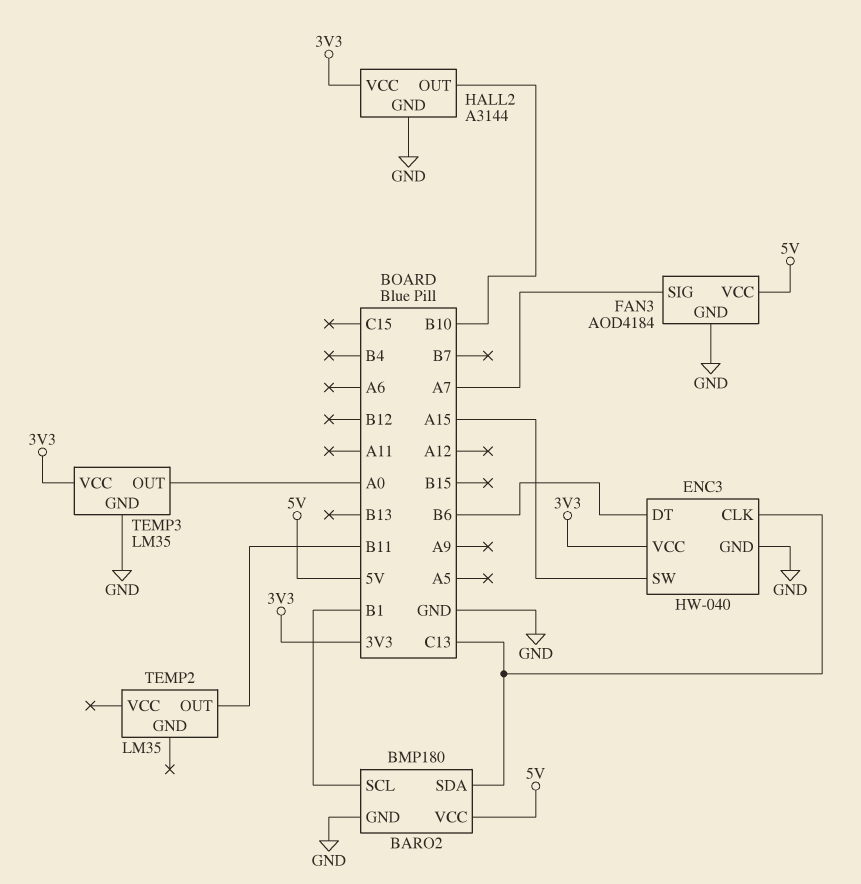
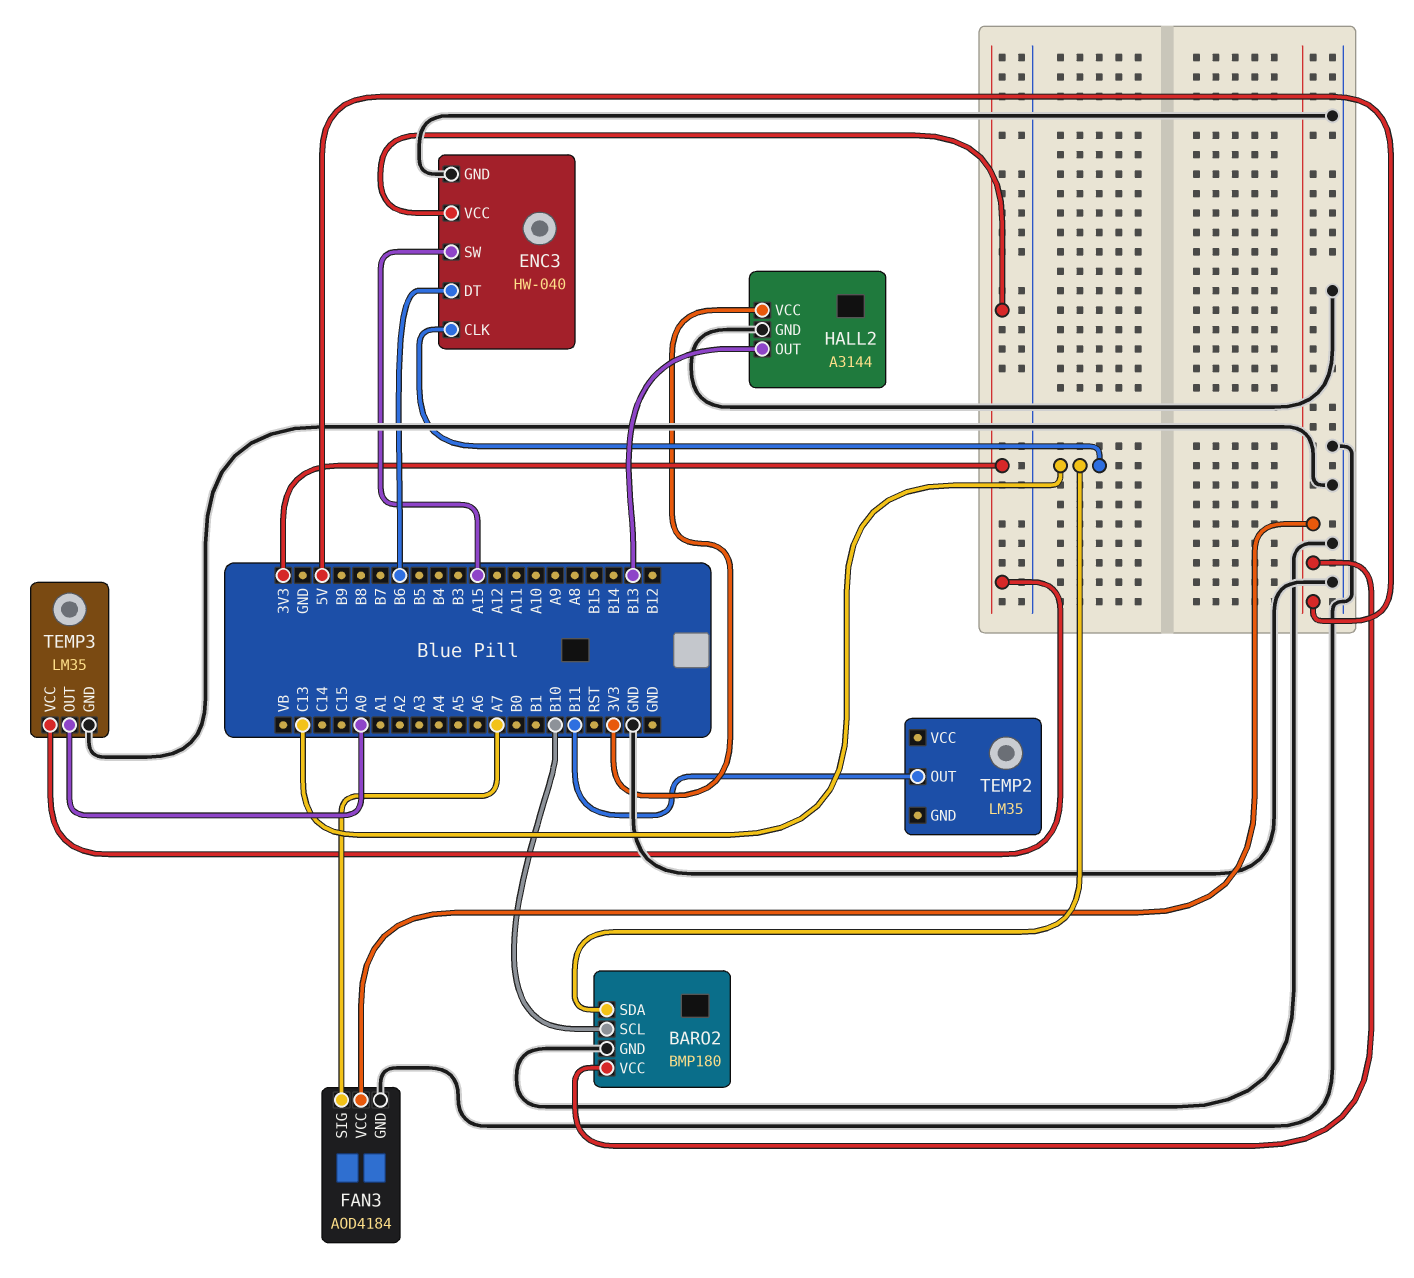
BARO2 pin SCL: B1 -> B10
HALL2 pin OUT: B10 -> B13

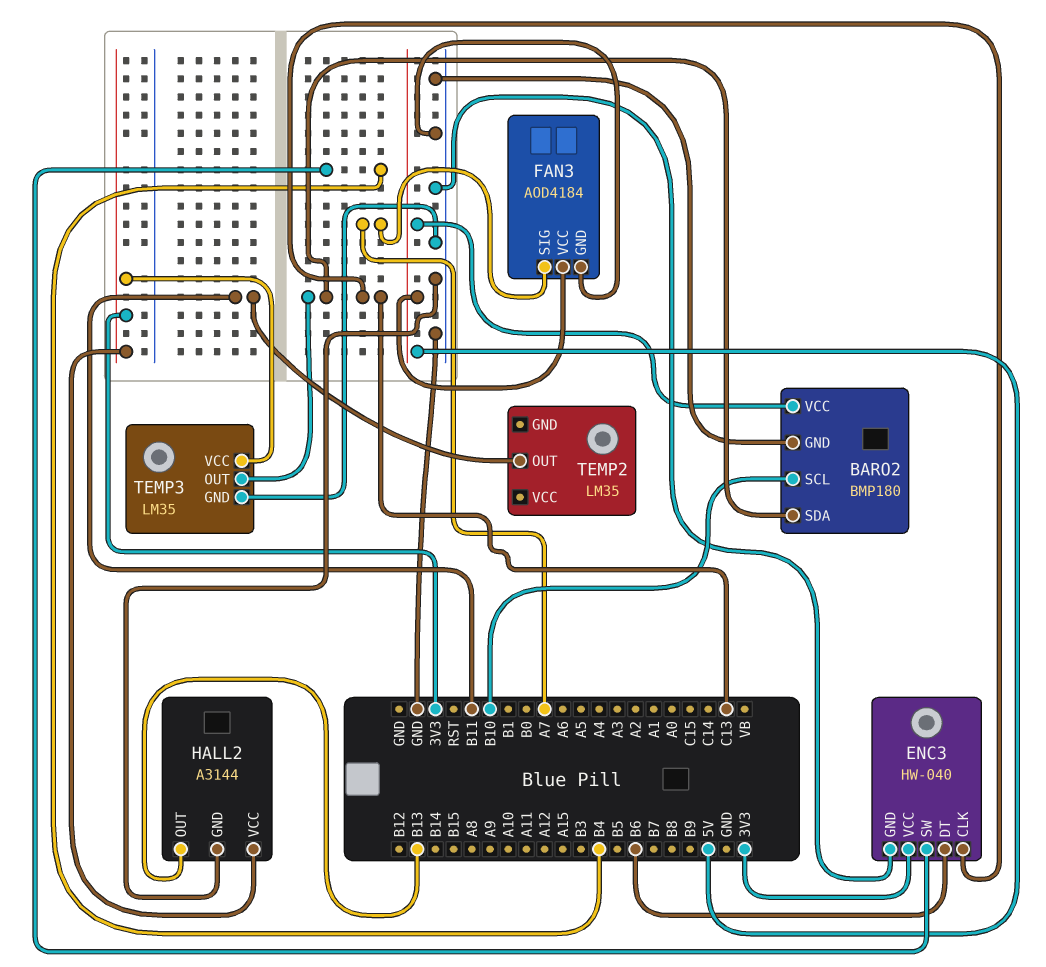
ENC3 pin SW: A15 -> B4
TEMP3 pin OUT: A0 -> C13

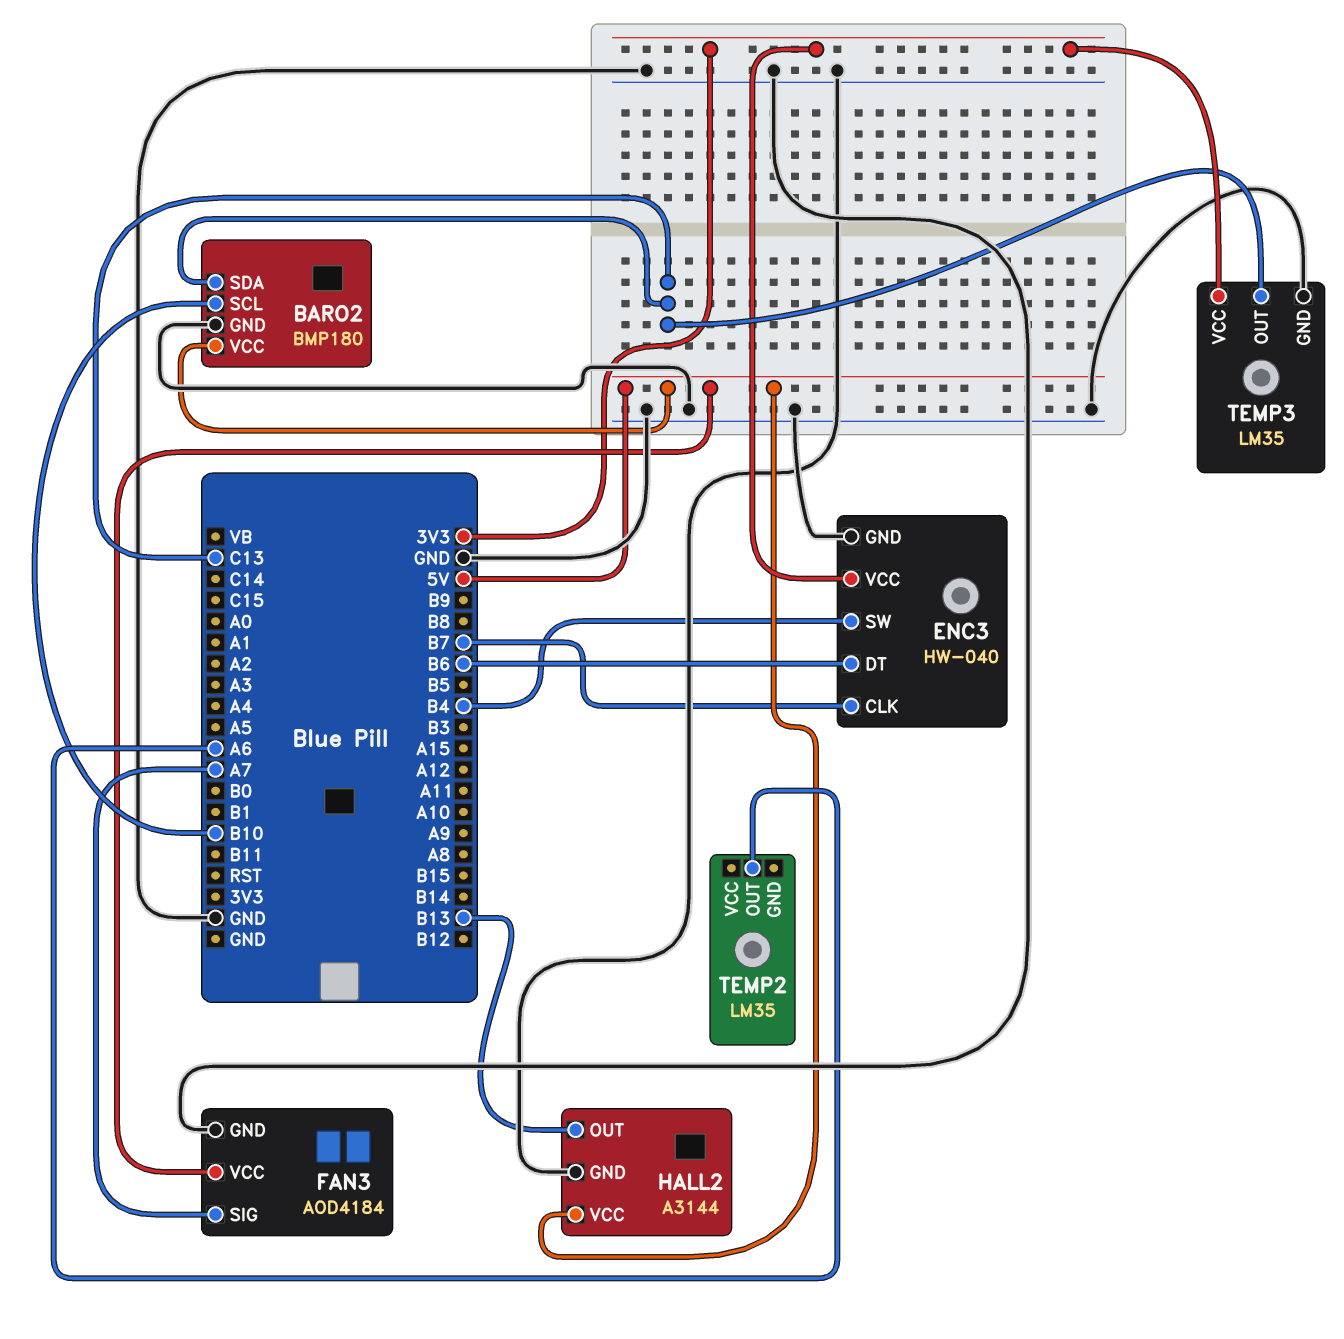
ENC3 pin CLK: C13 -> B7
HALL2 pin VCC: 3V3 -> 5V
TEMP2 pin OUT: B11 -> A6

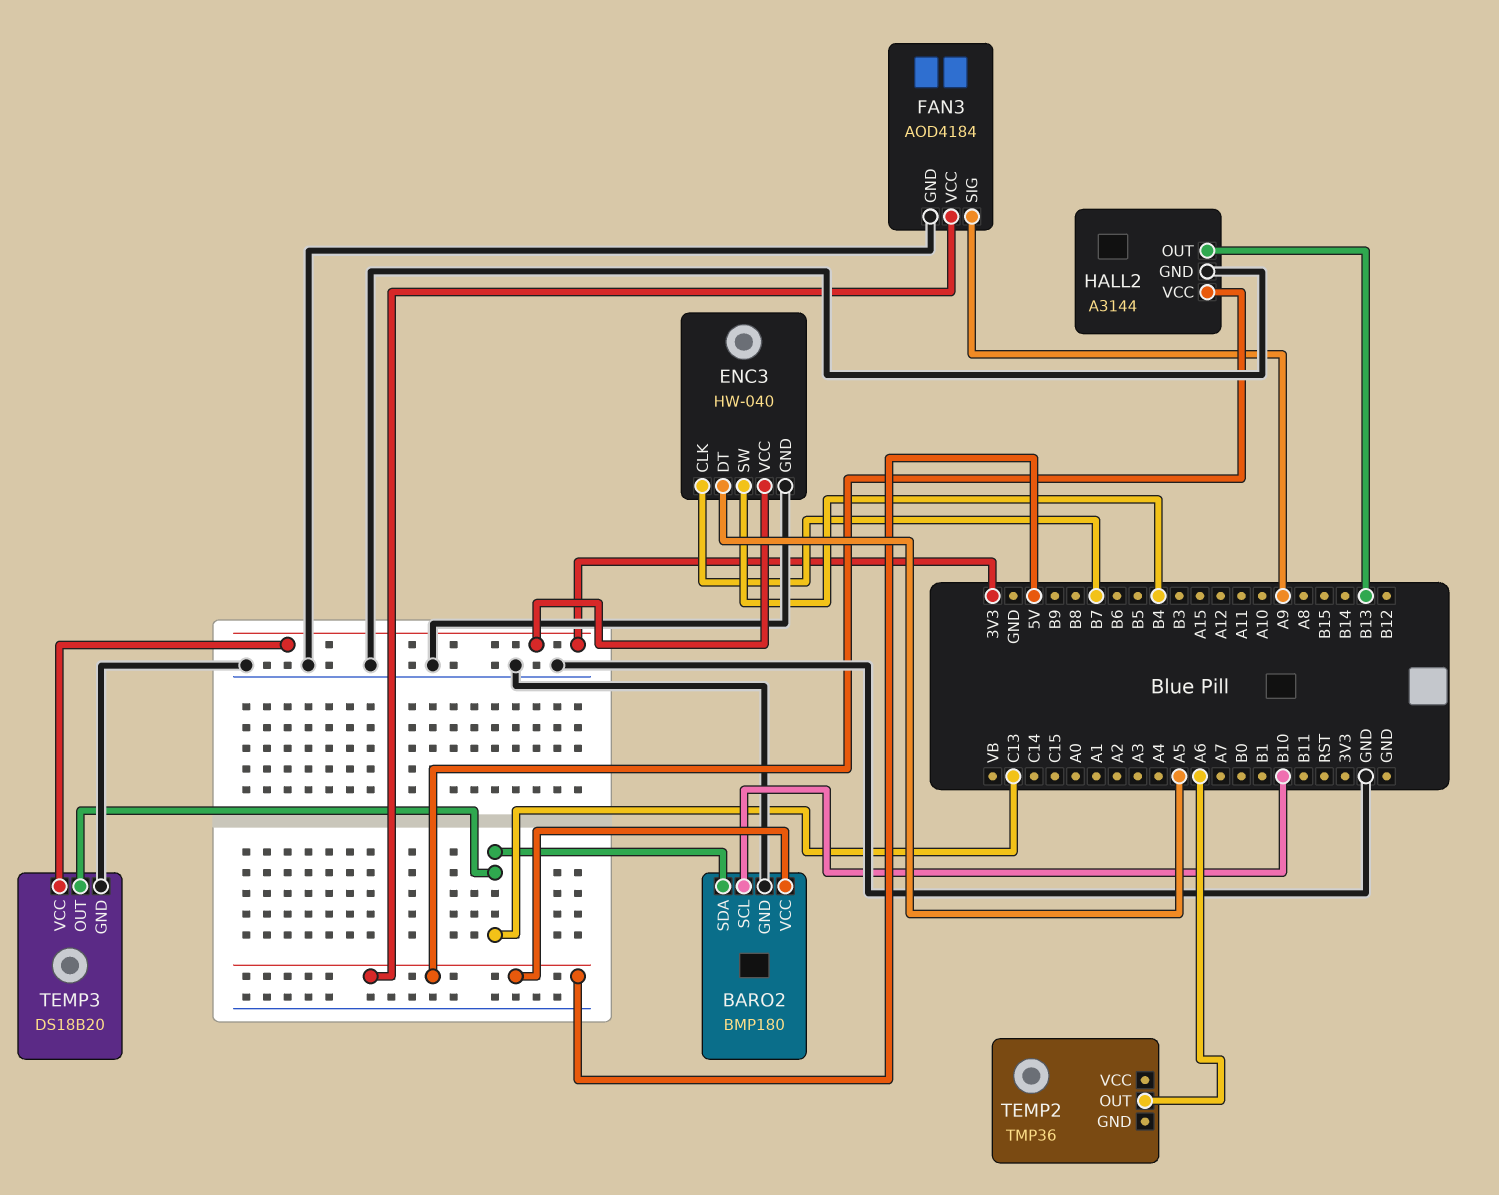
ENC3 pin DT: B6 -> A5
FAN3 pin SIG: A7 -> A9
TEMP2: LM35 -> TMP36
TEMP3: LM35 -> DS18B20

